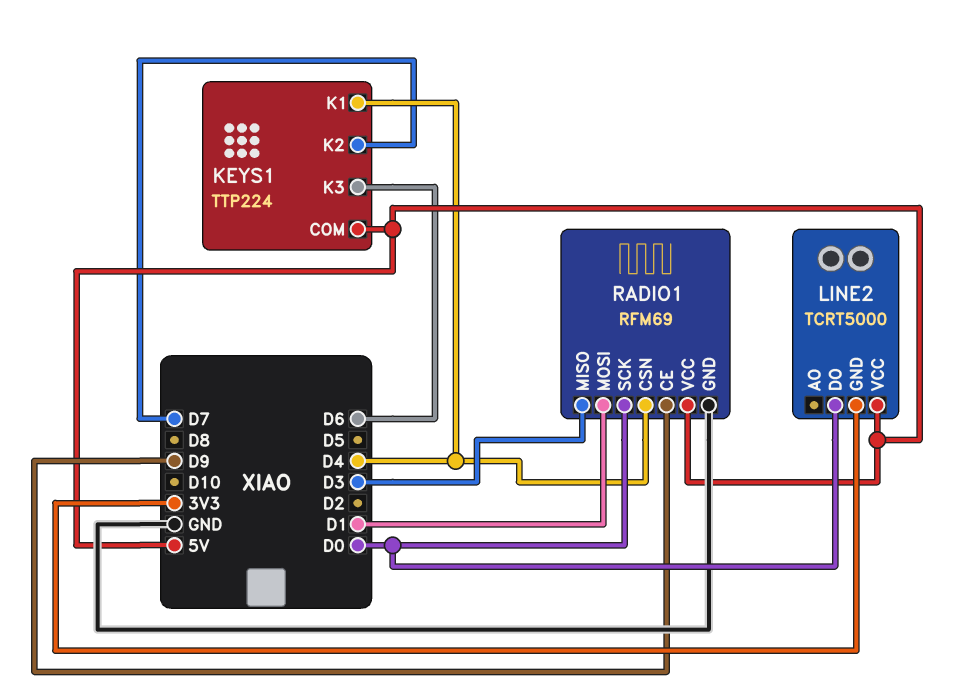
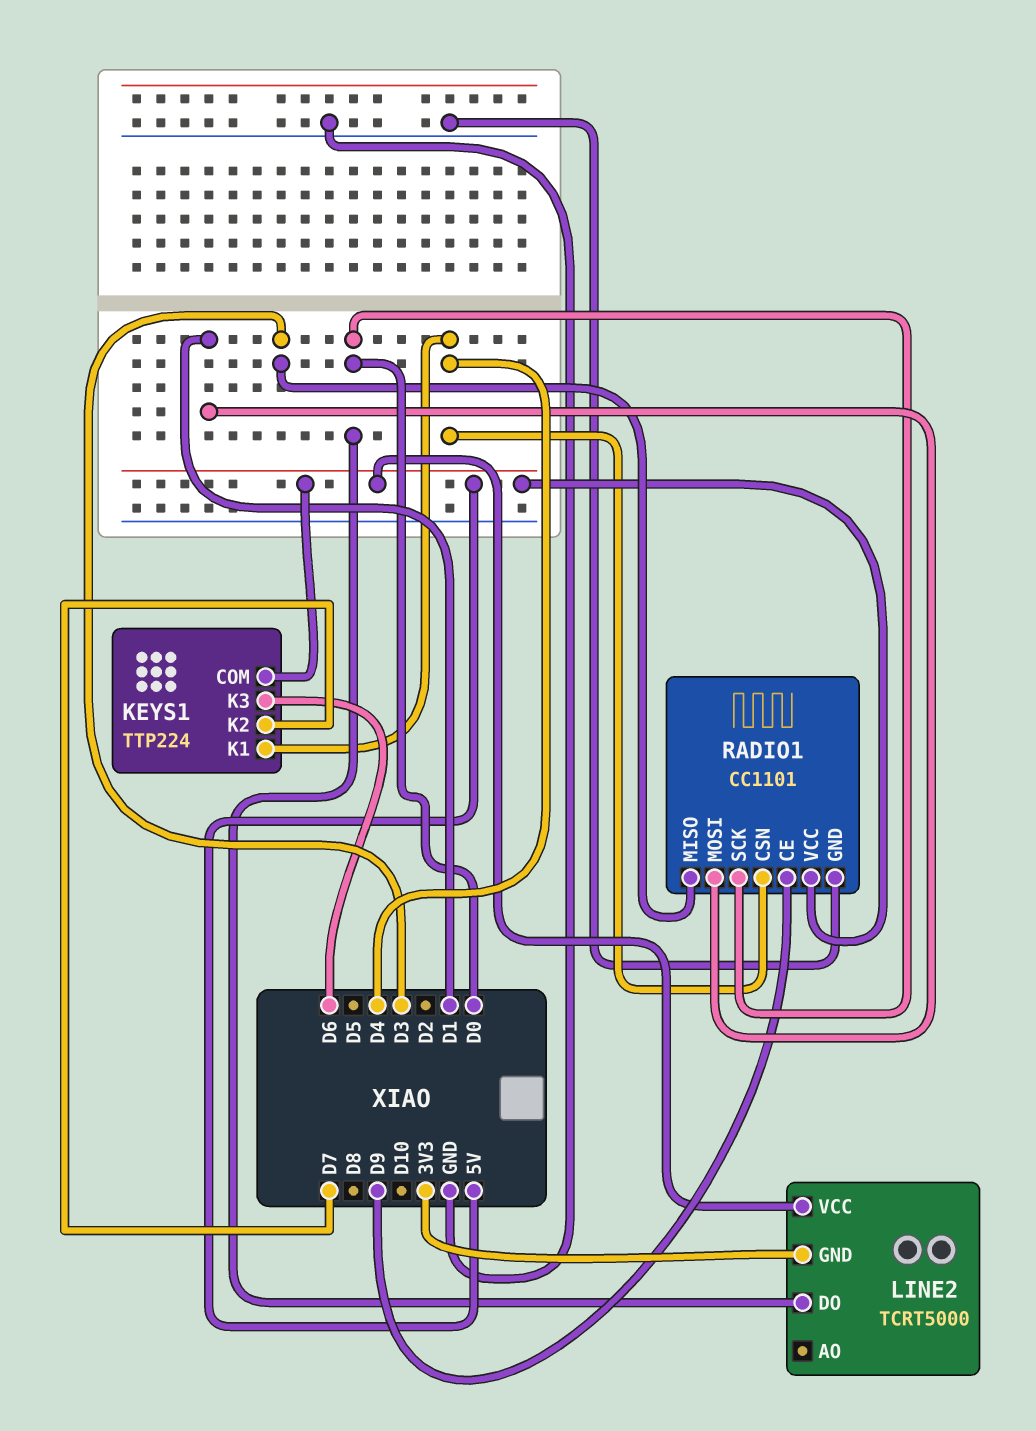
RADIO1: RFM69 -> CC1101

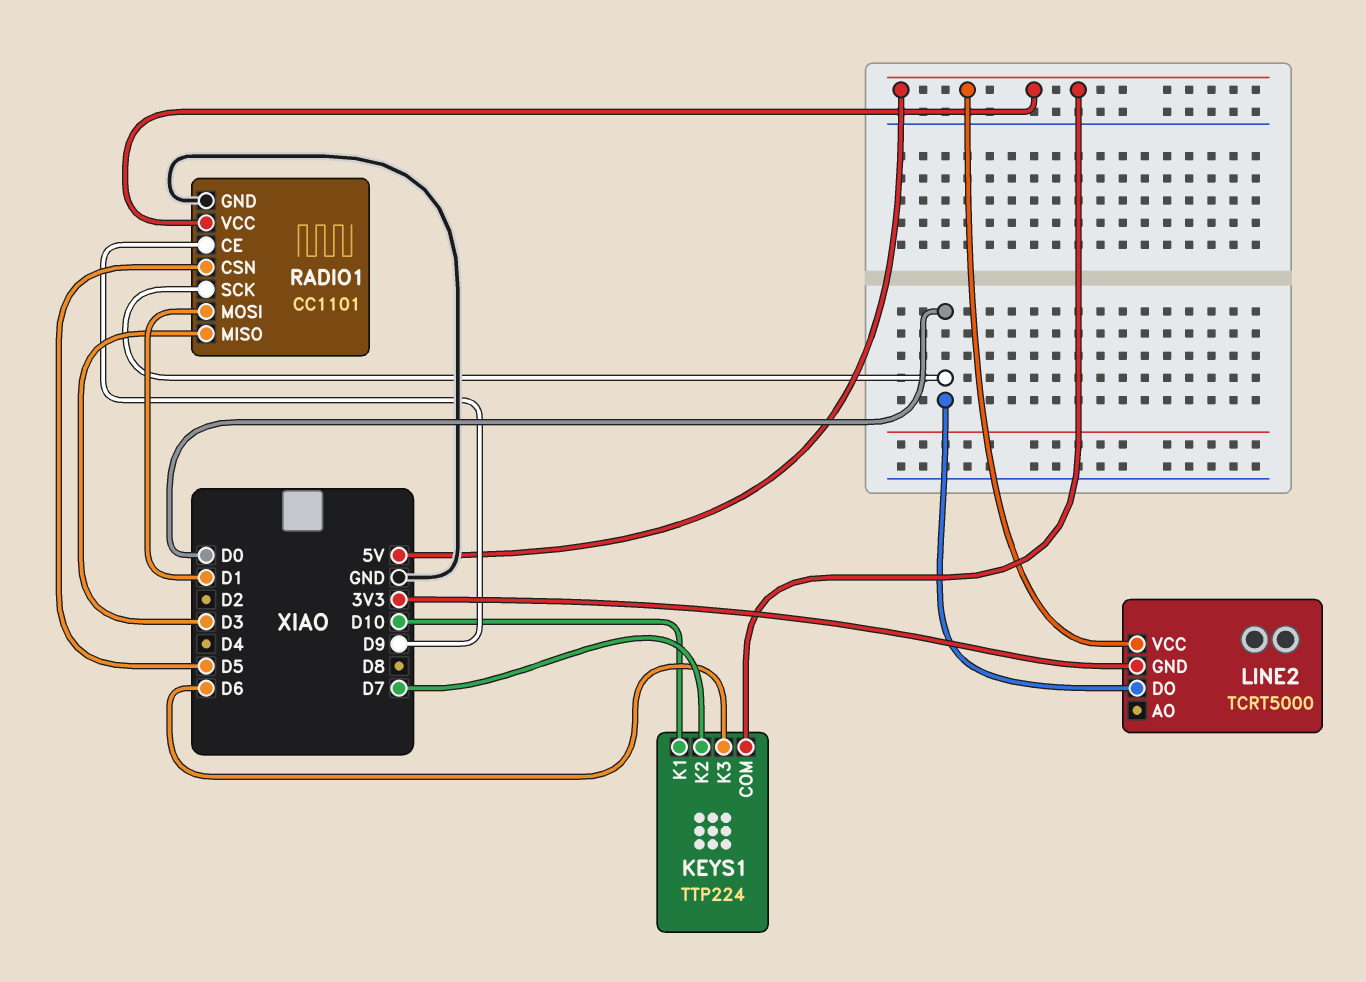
KEYS1 pin K1: D4 -> D10
RADIO1 pin CSN: D4 -> D5

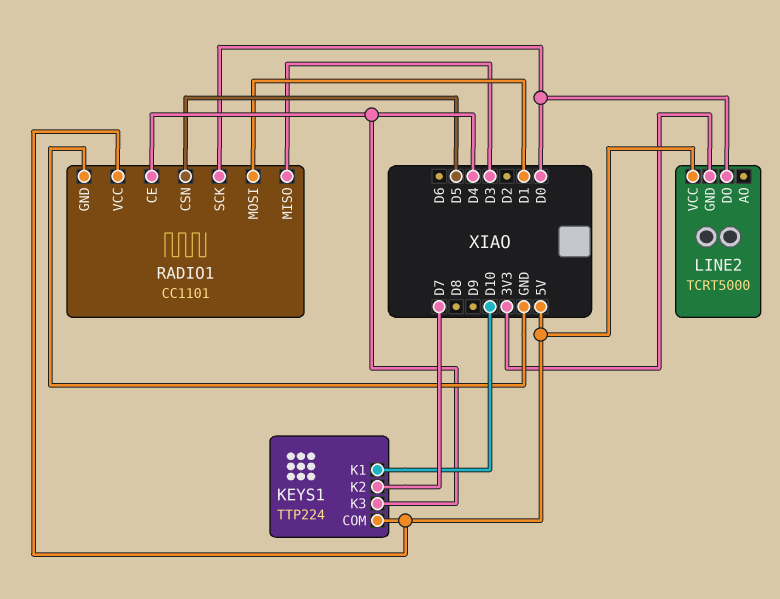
KEYS1 pin K3: D6 -> D4
RADIO1 pin CE: D9 -> D4

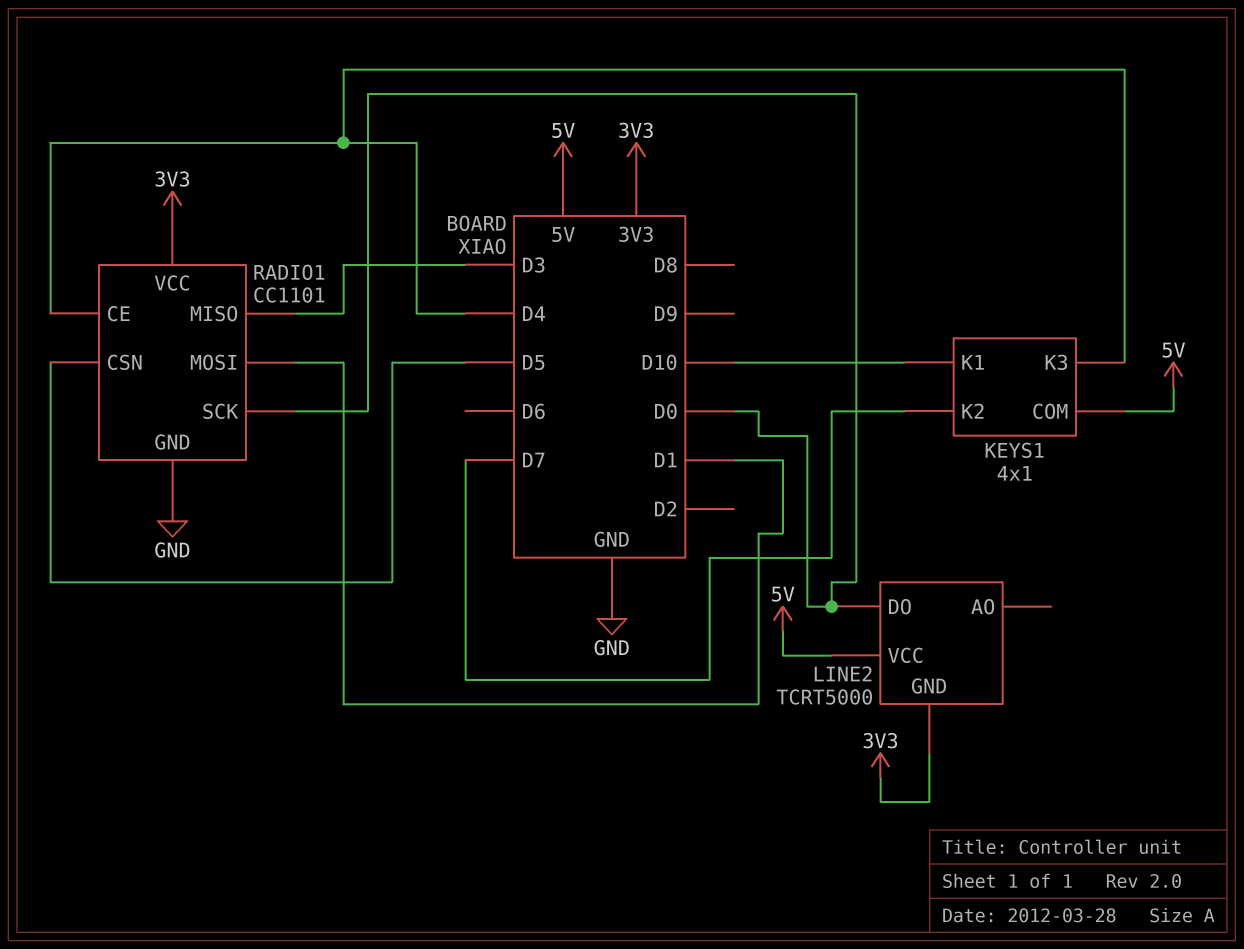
KEYS1: TTP224 -> 4x1
RADIO1 pin VCC: 5V -> 3V3

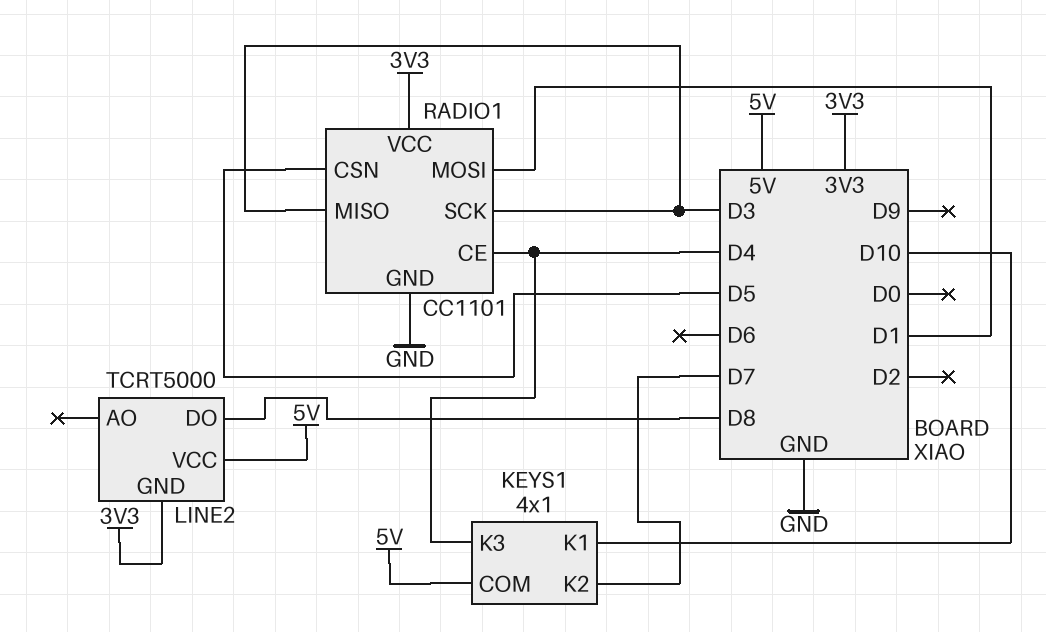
LINE2 pin DO: D0 -> D8
RADIO1 pin SCK: D0 -> D3

